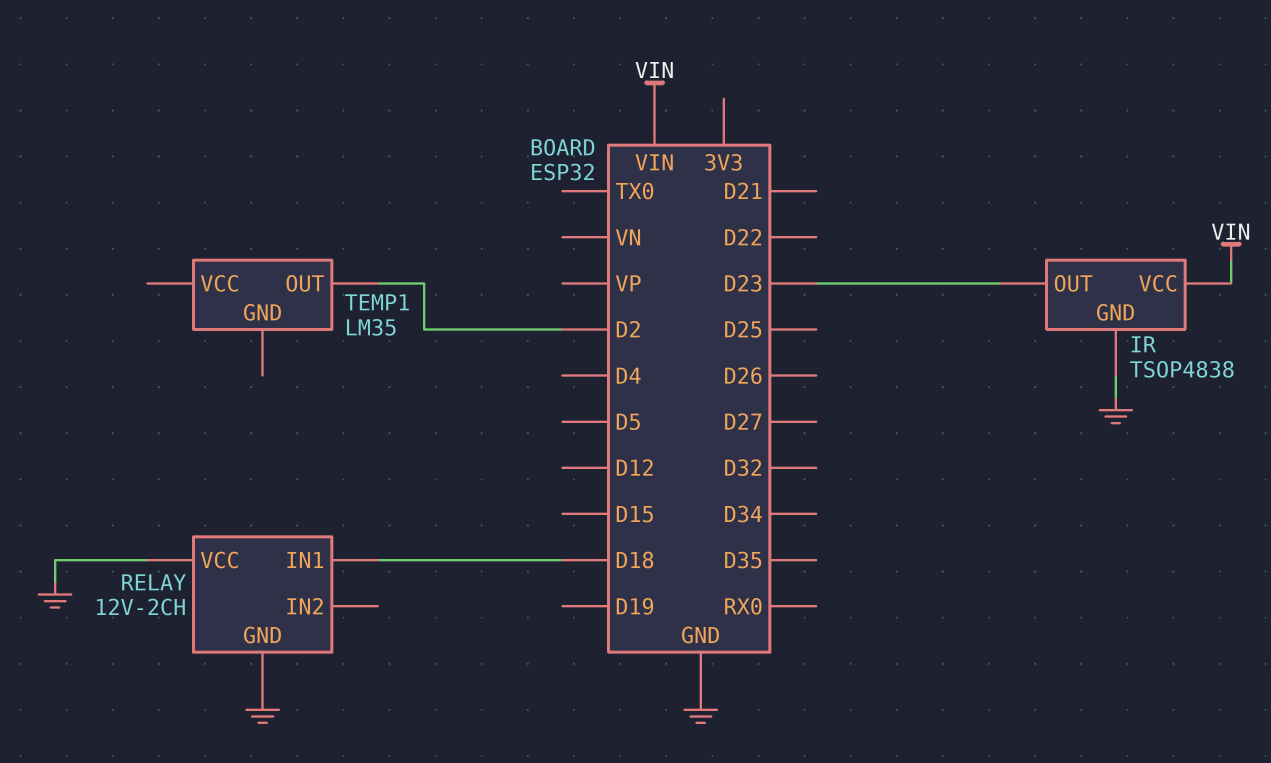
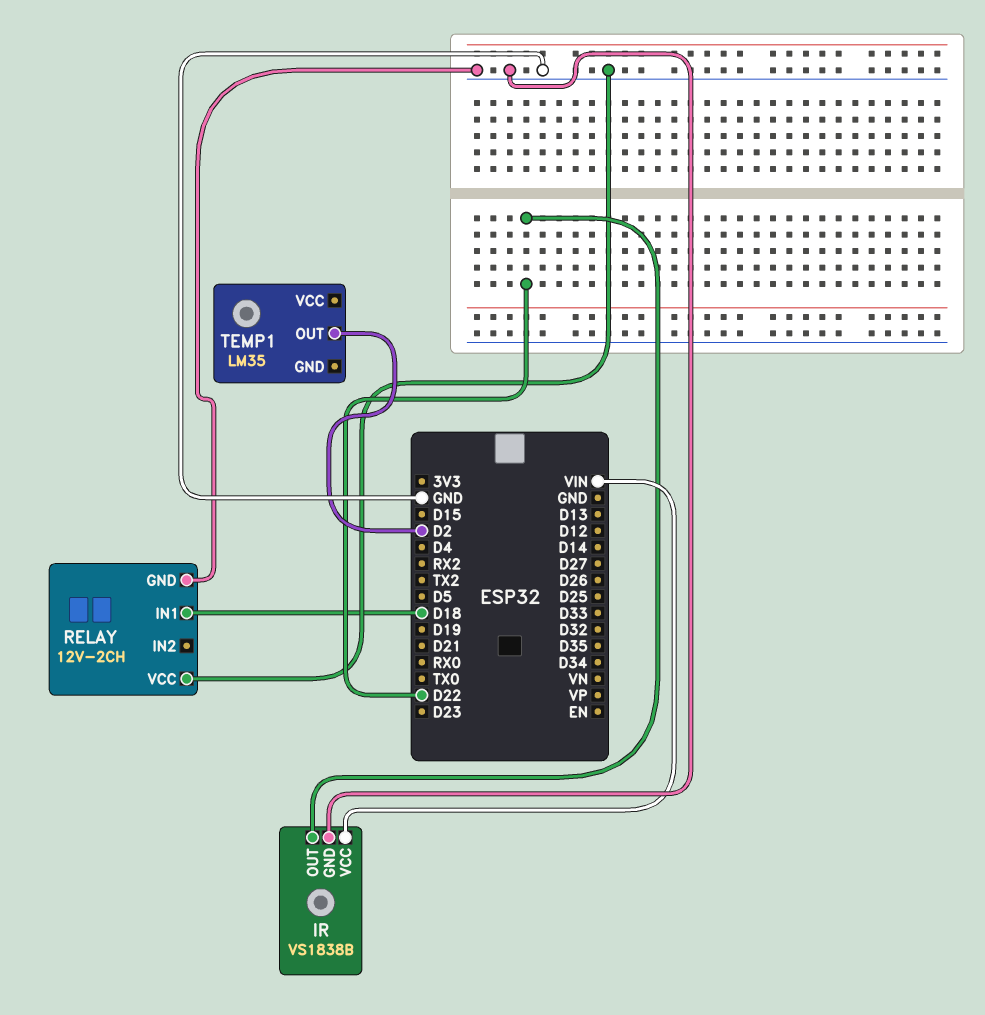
IR: TSOP4838 -> VS1838B
IR pin OUT: D23 -> D22

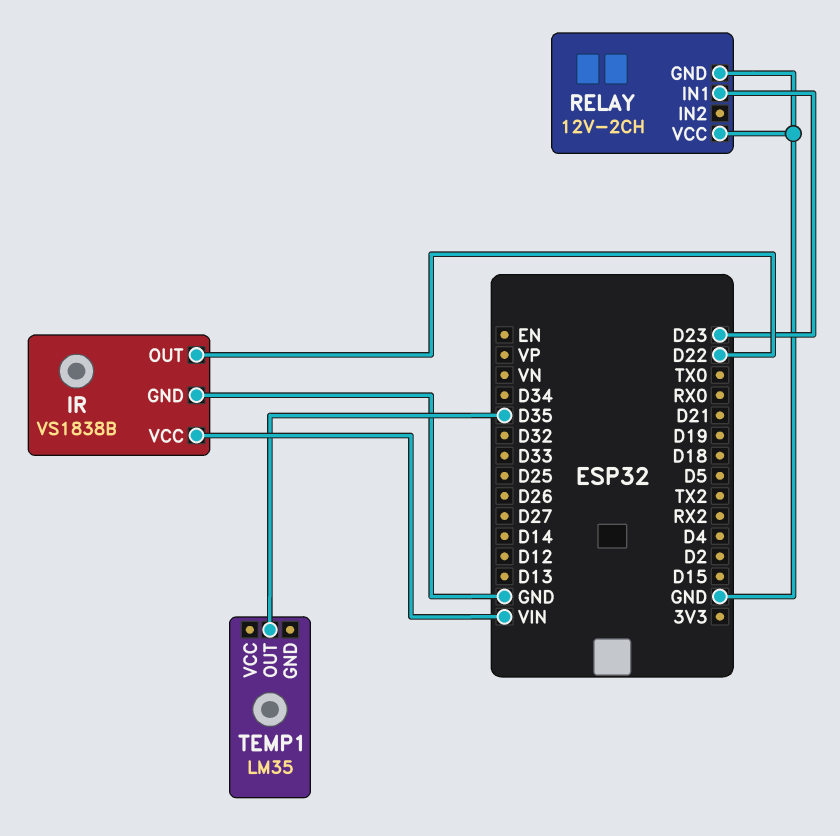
RELAY pin IN1: D18 -> D23
TEMP1 pin OUT: D2 -> D35

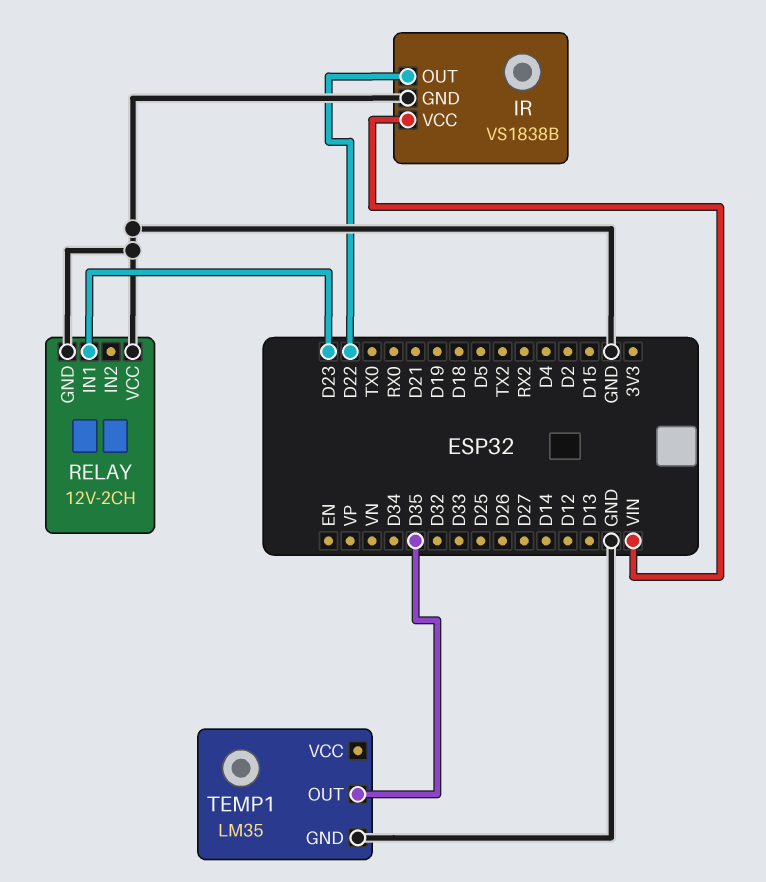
TEMP1 pin GND: none -> GND

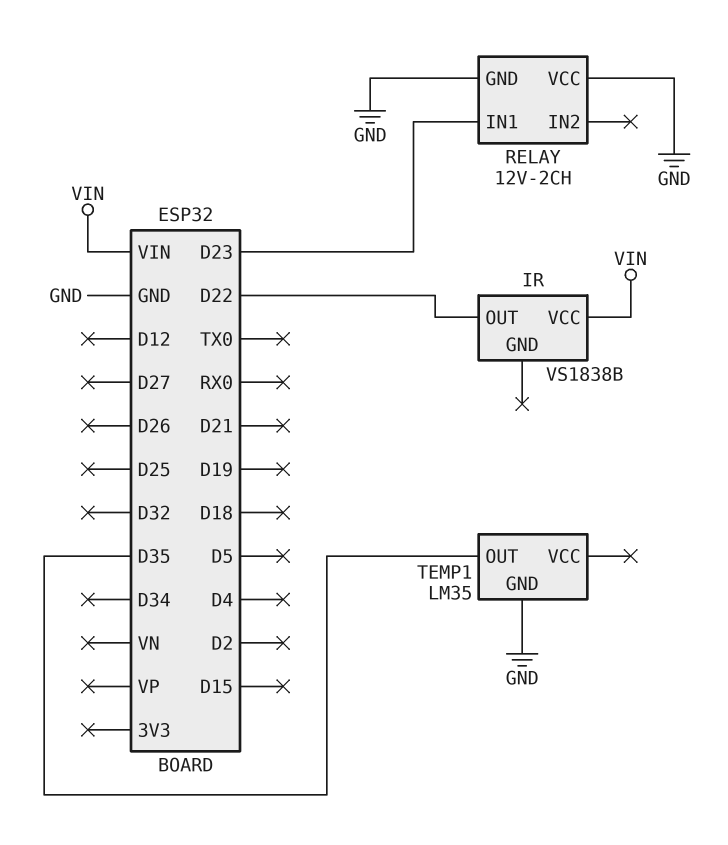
IR pin GND: GND -> none

